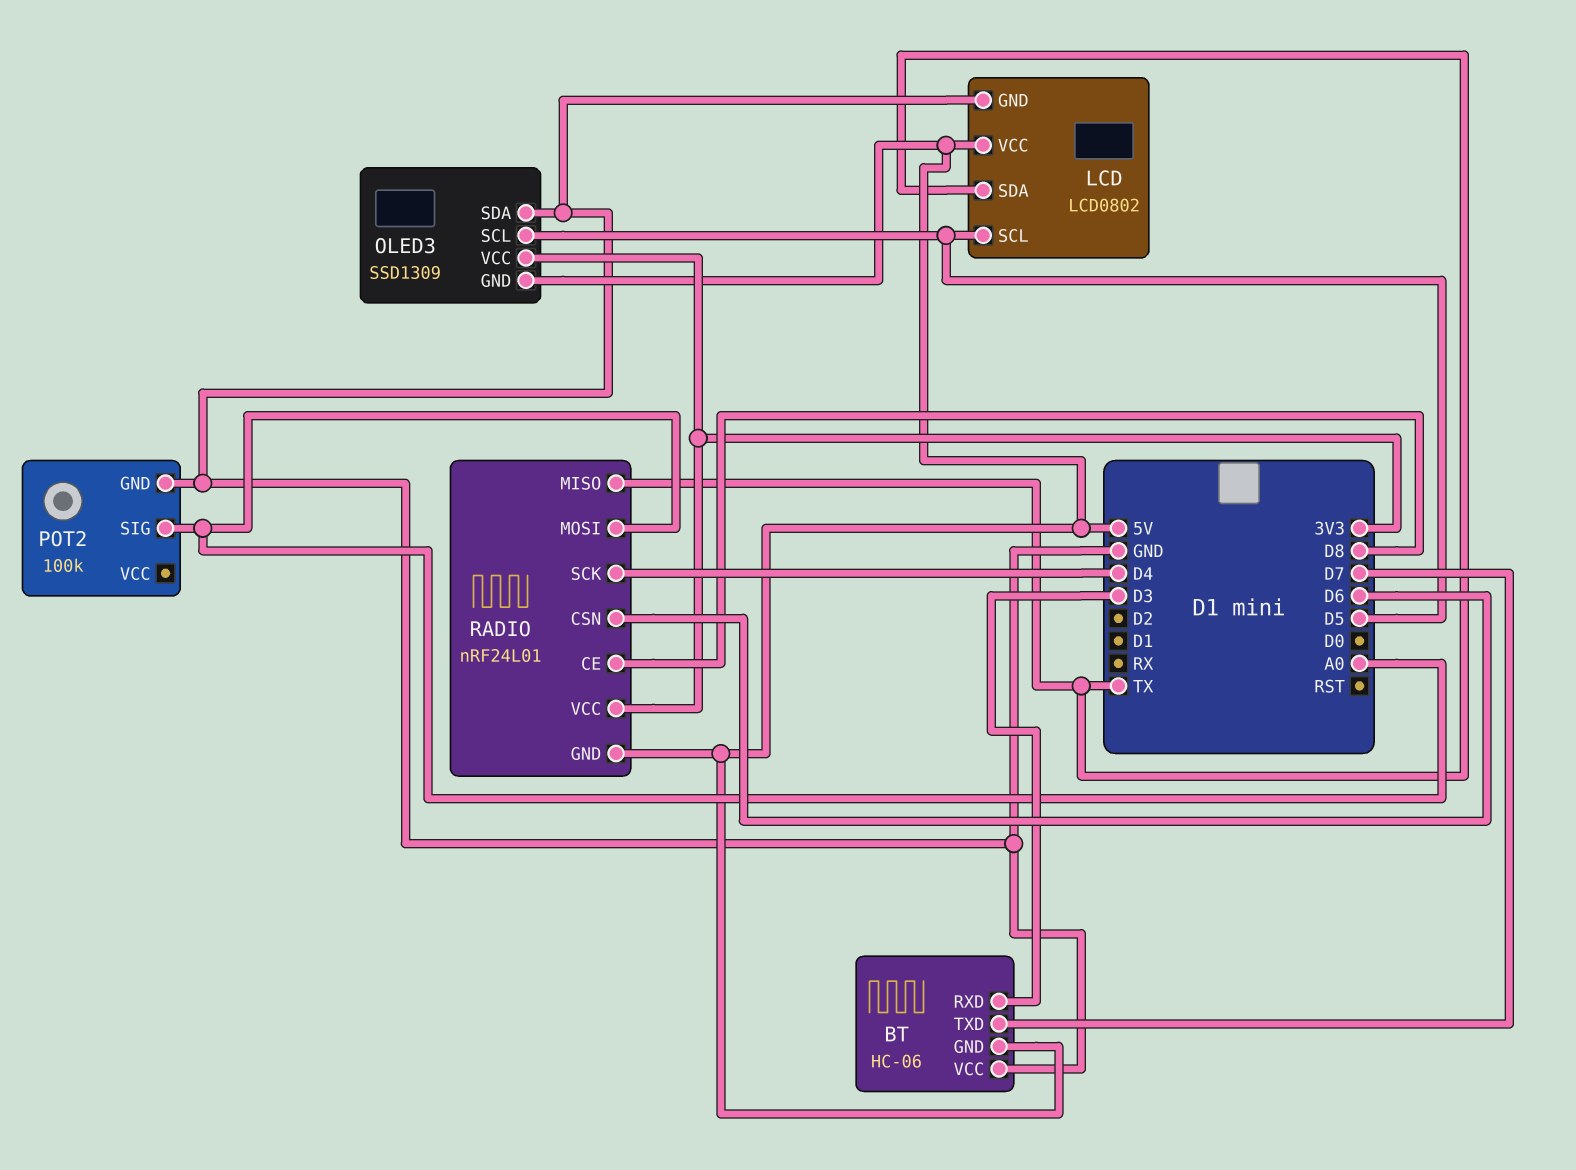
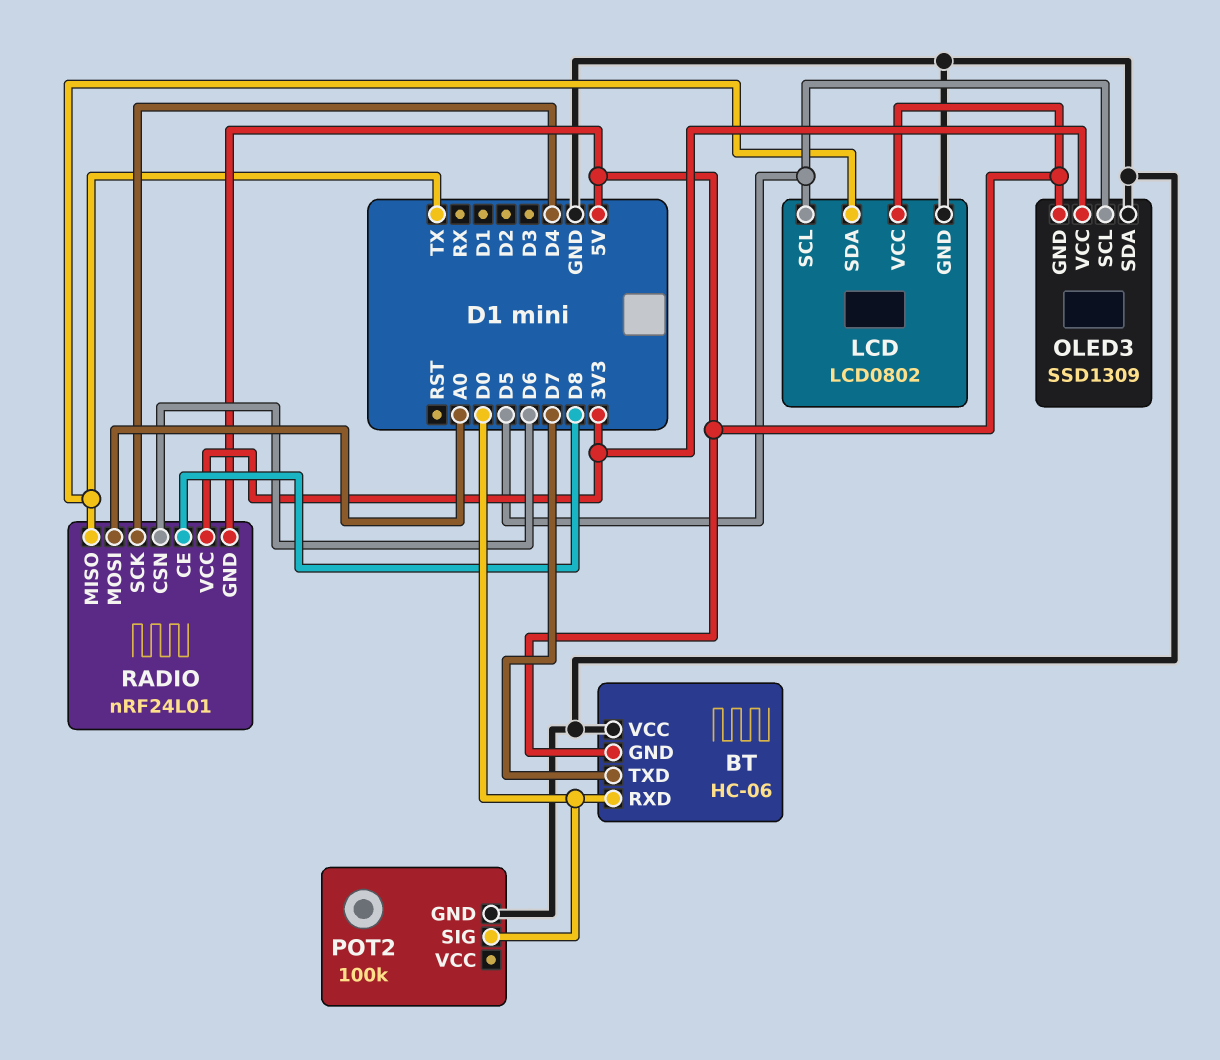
BT pin RXD: D3 -> D0
POT2 pin SIG: A0 -> D0

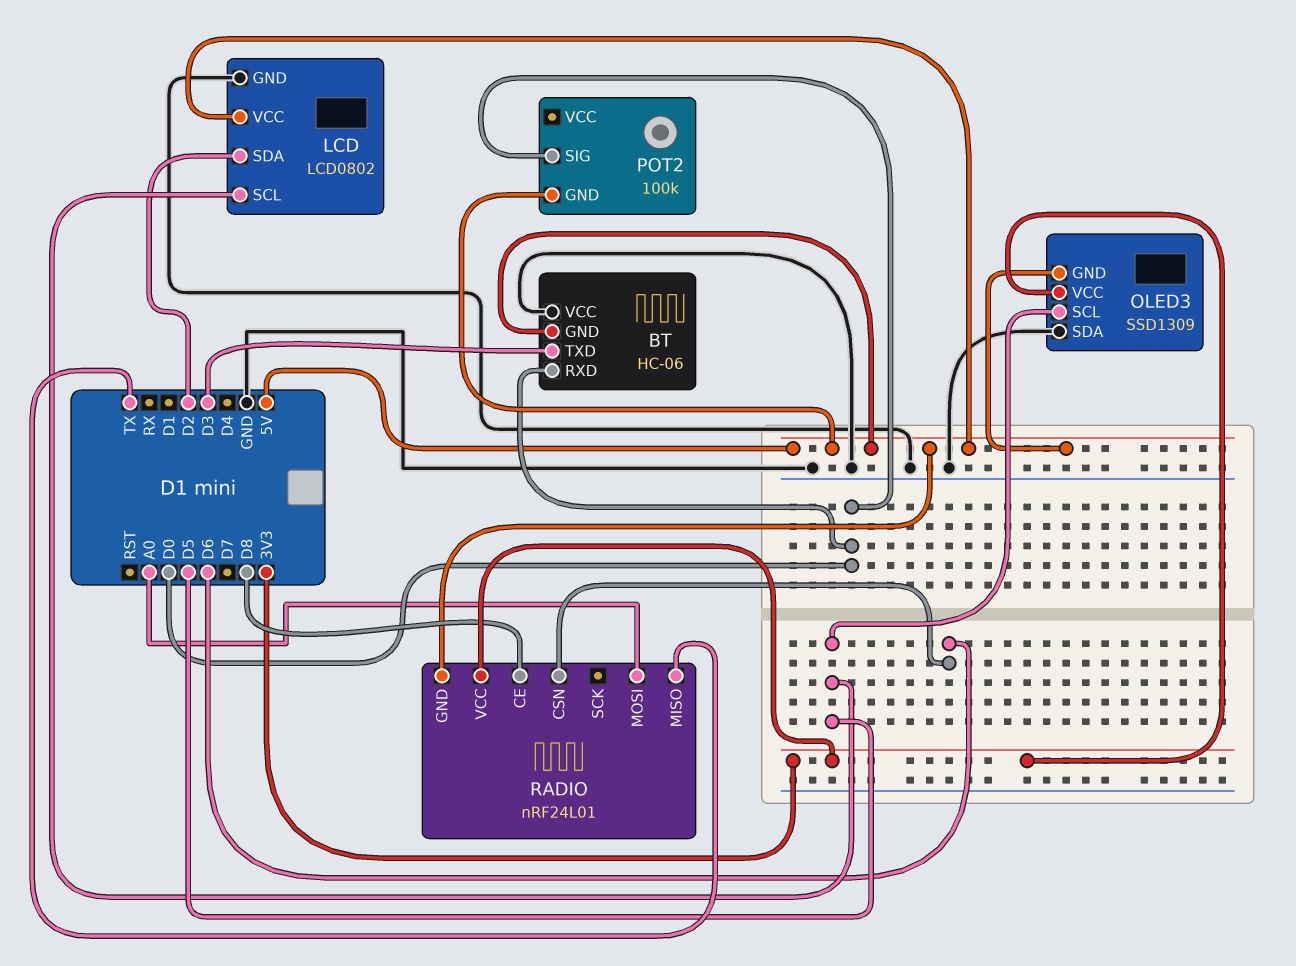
BT pin TXD: D7 -> D3
LCD pin SDA: TX -> D2
POT2 pin GND: GND -> 5V
RADIO pin SCK: D4 -> none

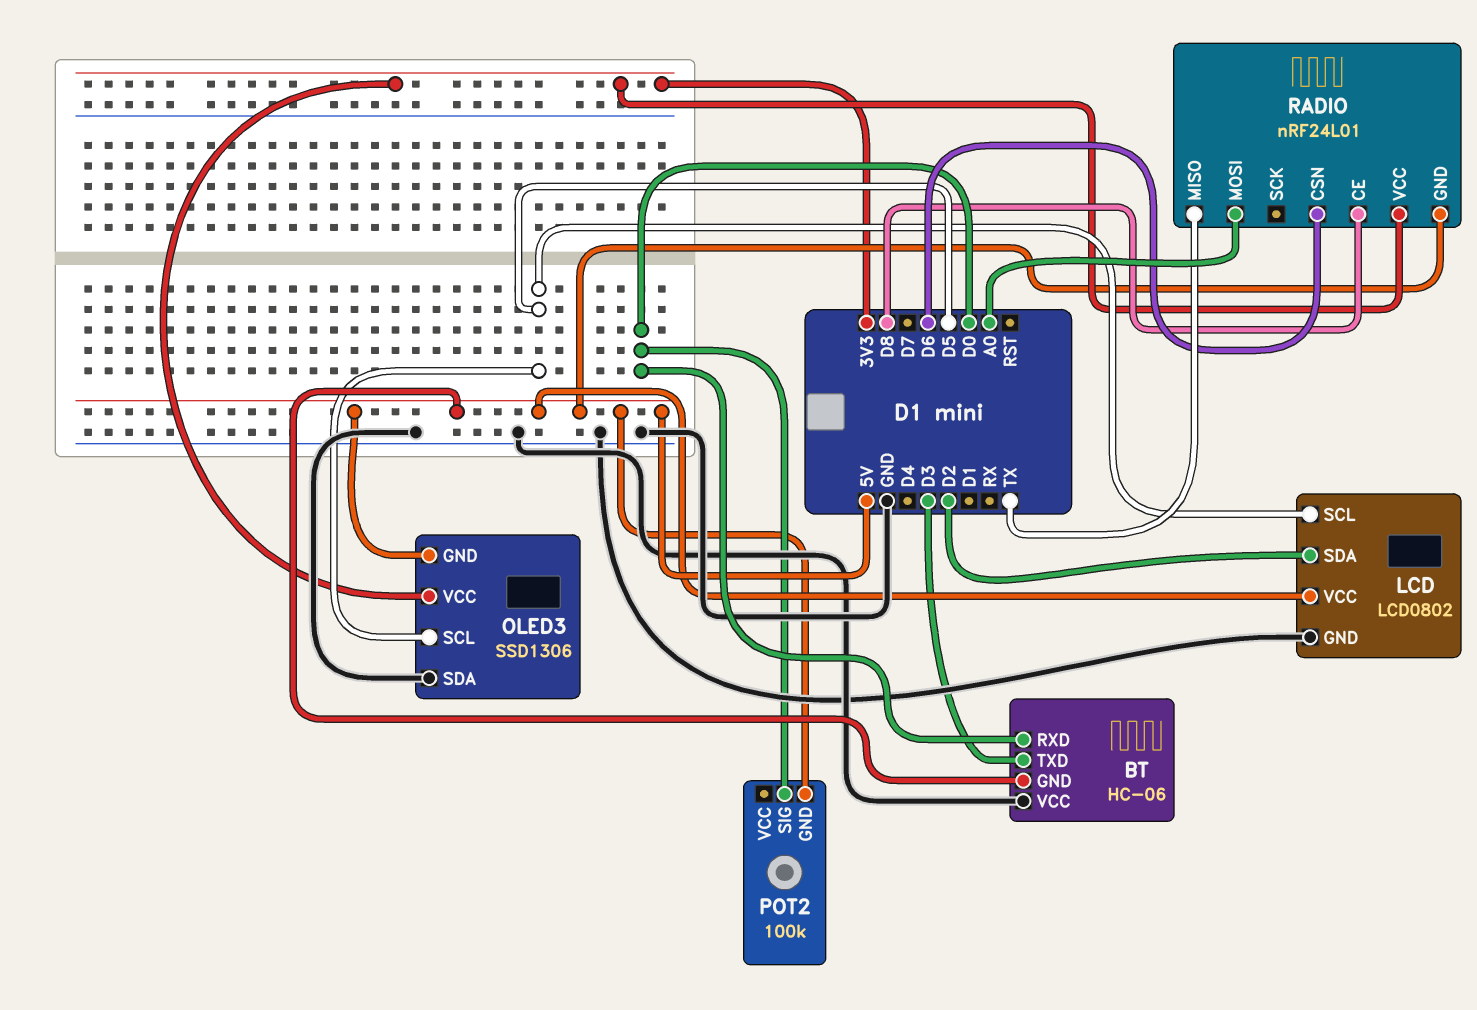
OLED3: SSD1309 -> SSD1306

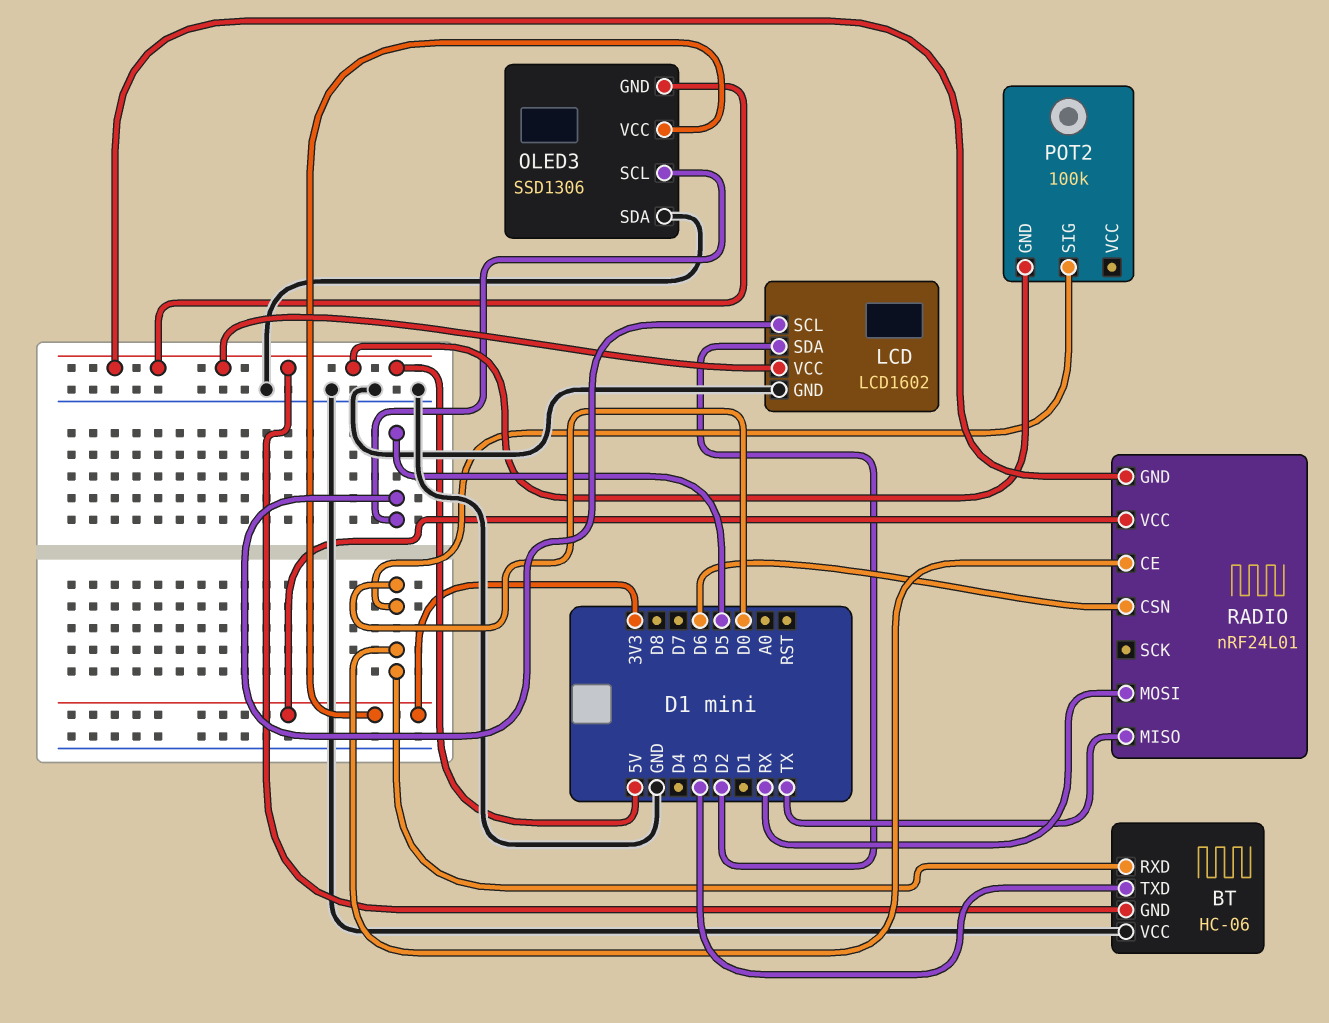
LCD: LCD0802 -> LCD1602
RADIO pin CE: D8 -> D0
RADIO pin MOSI: A0 -> RX

